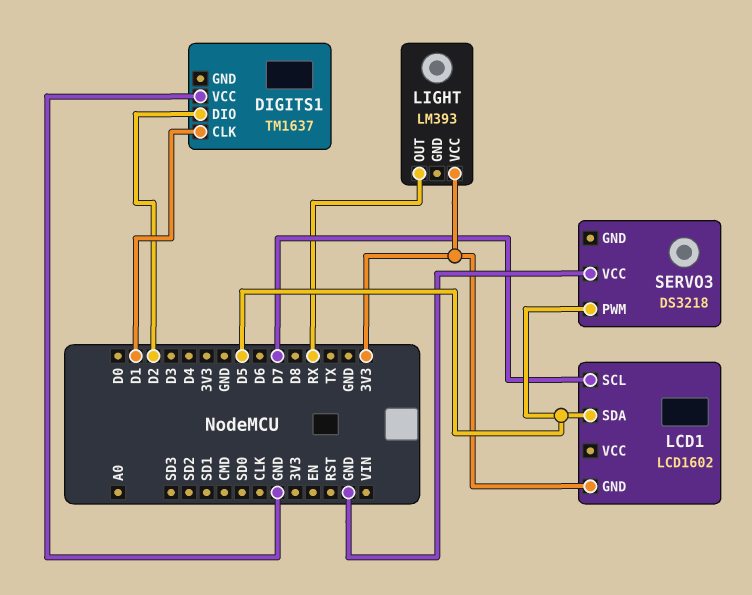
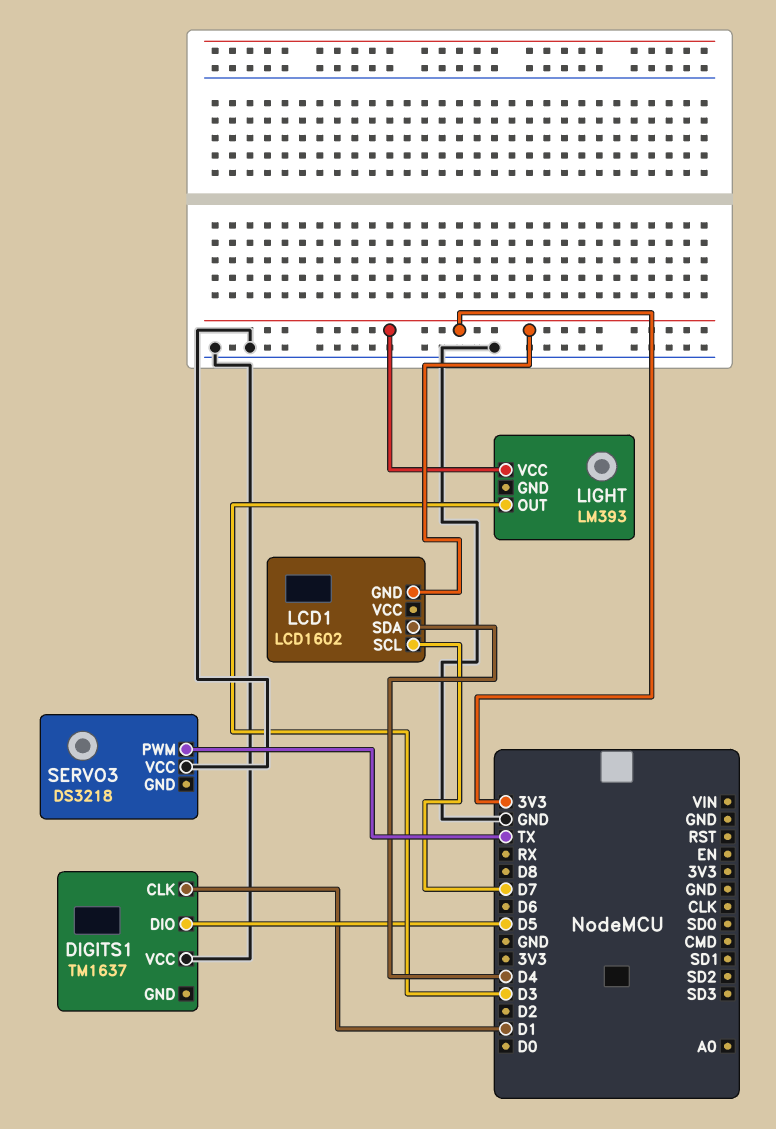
DIGITS1 pin DIO: D2 -> D5
LCD1 pin SDA: D5 -> D4
LIGHT pin OUT: RX -> D3
SERVO3 pin PWM: D5 -> TX

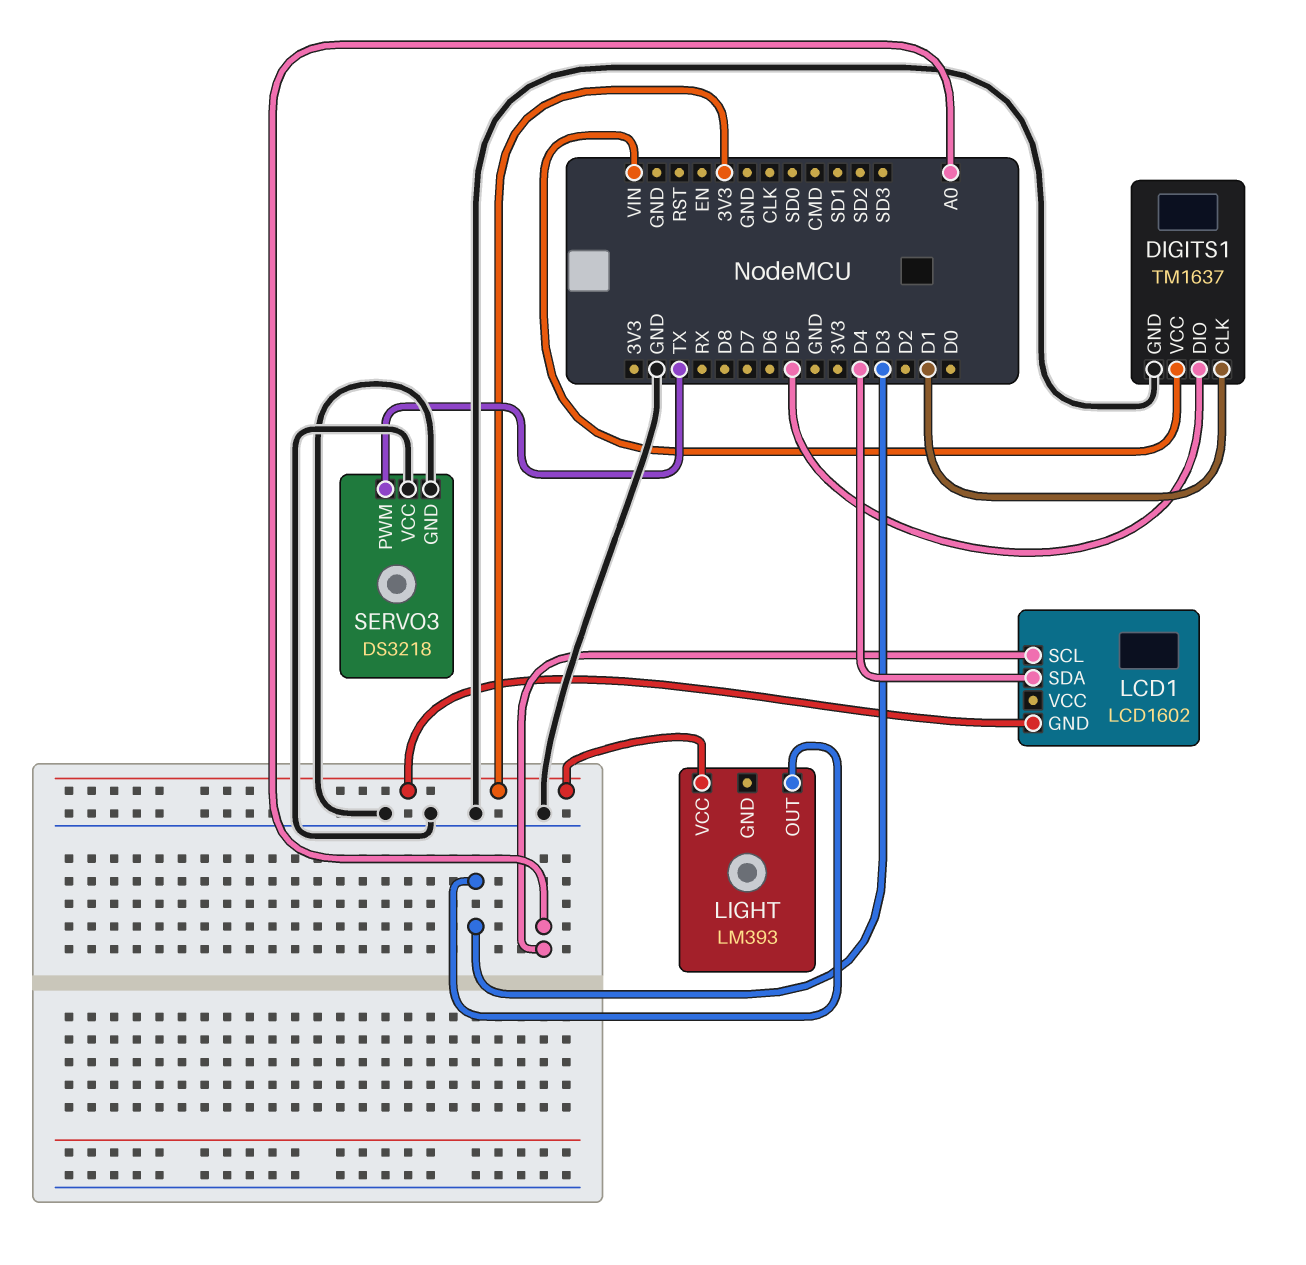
DIGITS1 pin GND: none -> GND
DIGITS1 pin VCC: GND -> VIN
LCD1 pin SCL: D7 -> A0
SERVO3 pin GND: none -> GND

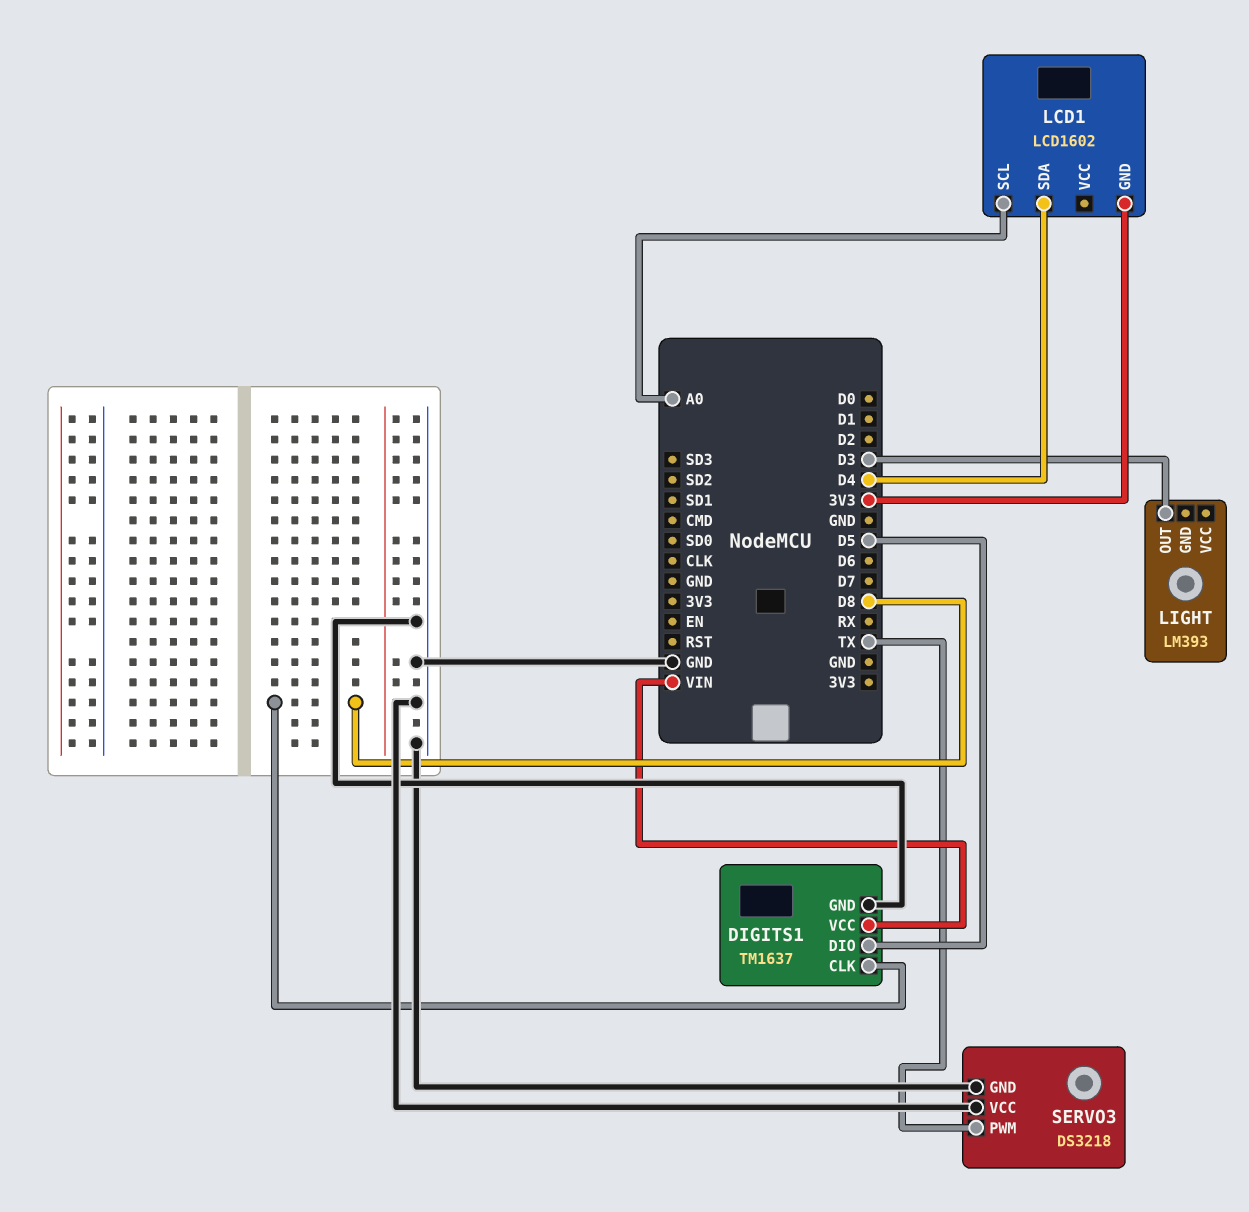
DIGITS1 pin CLK: D1 -> D8
LIGHT pin VCC: 3V3 -> none

